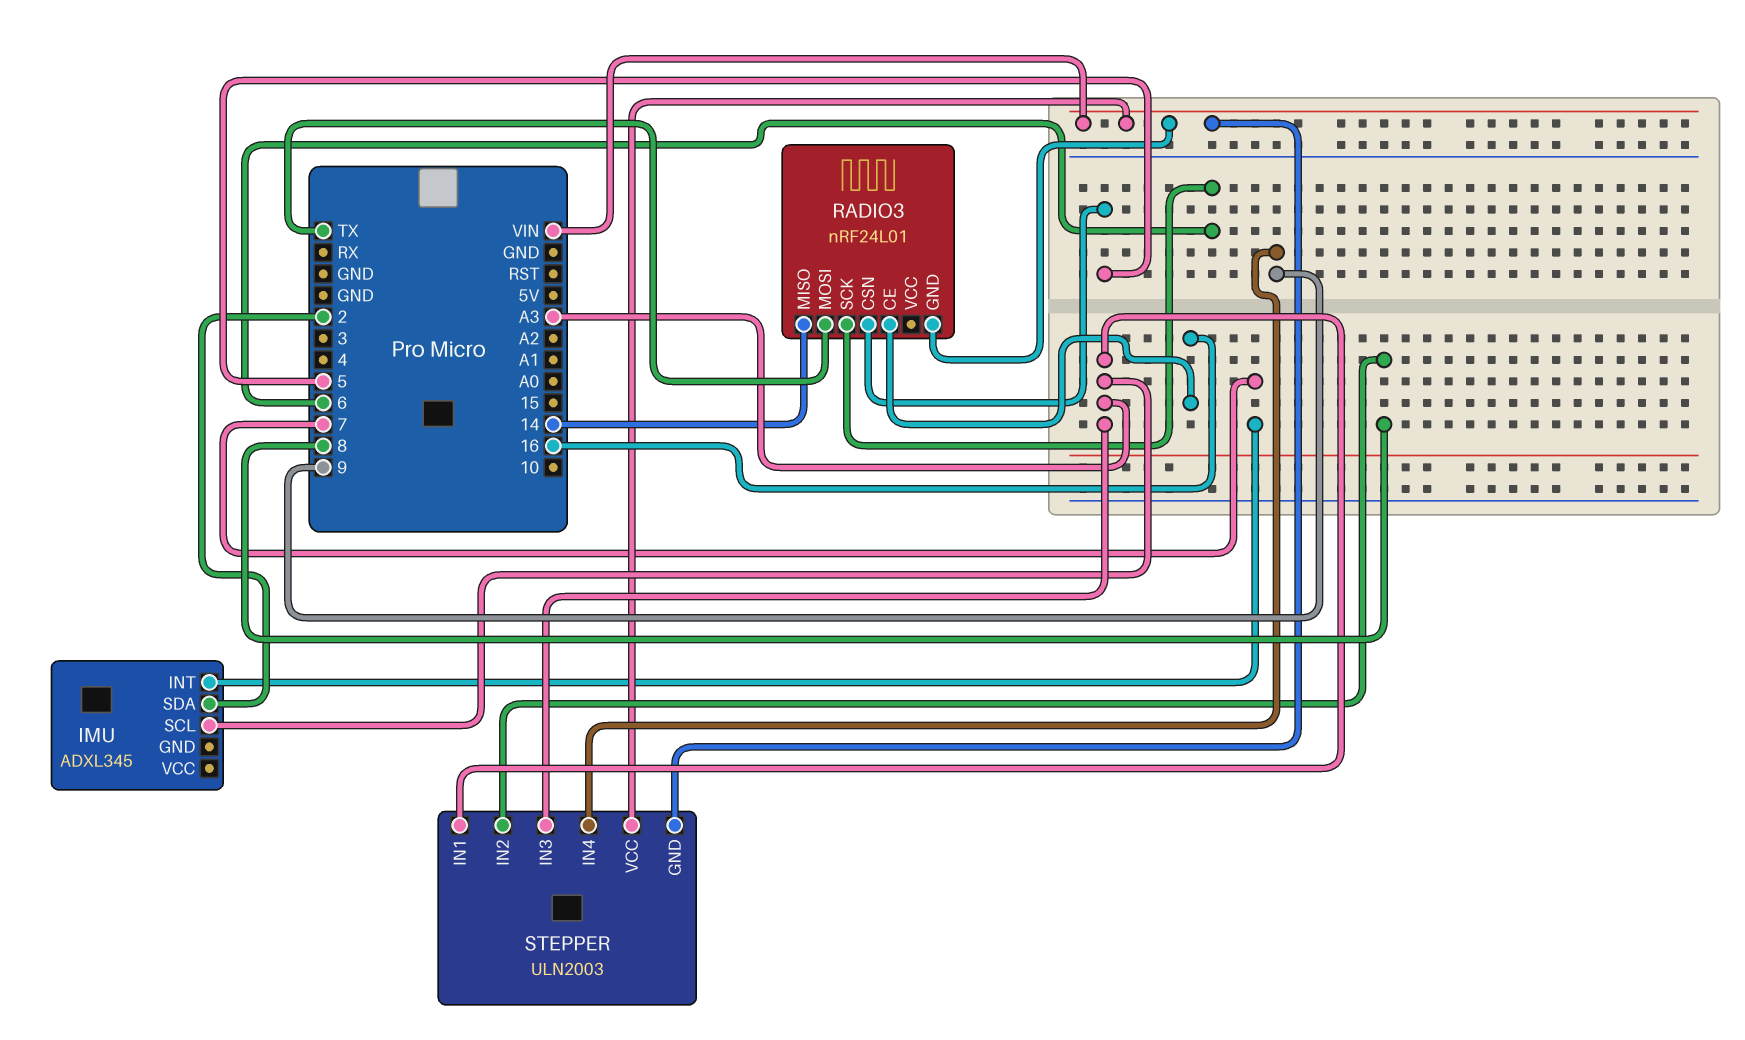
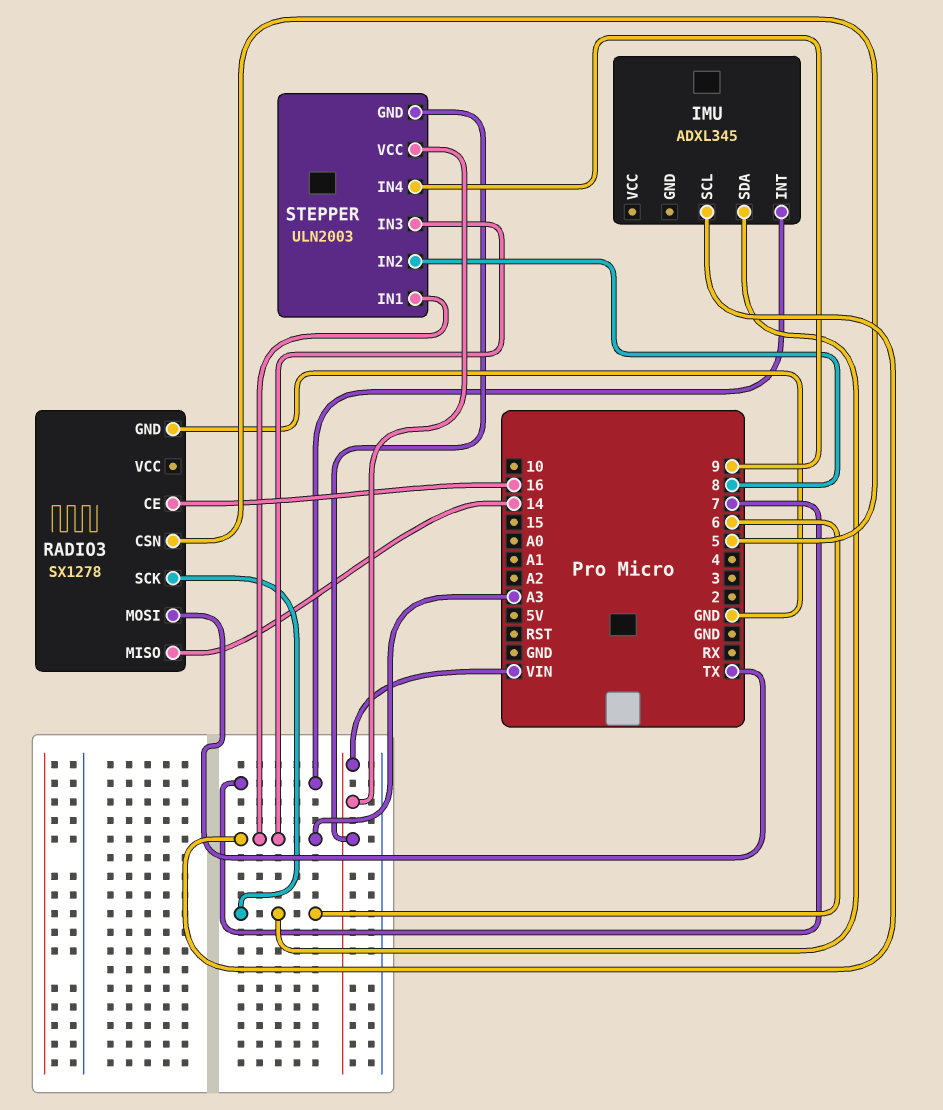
IMU pin SDA: 2 -> 6
RADIO3: nRF24L01 -> SX1278
RADIO3 pin GND: VIN -> GND

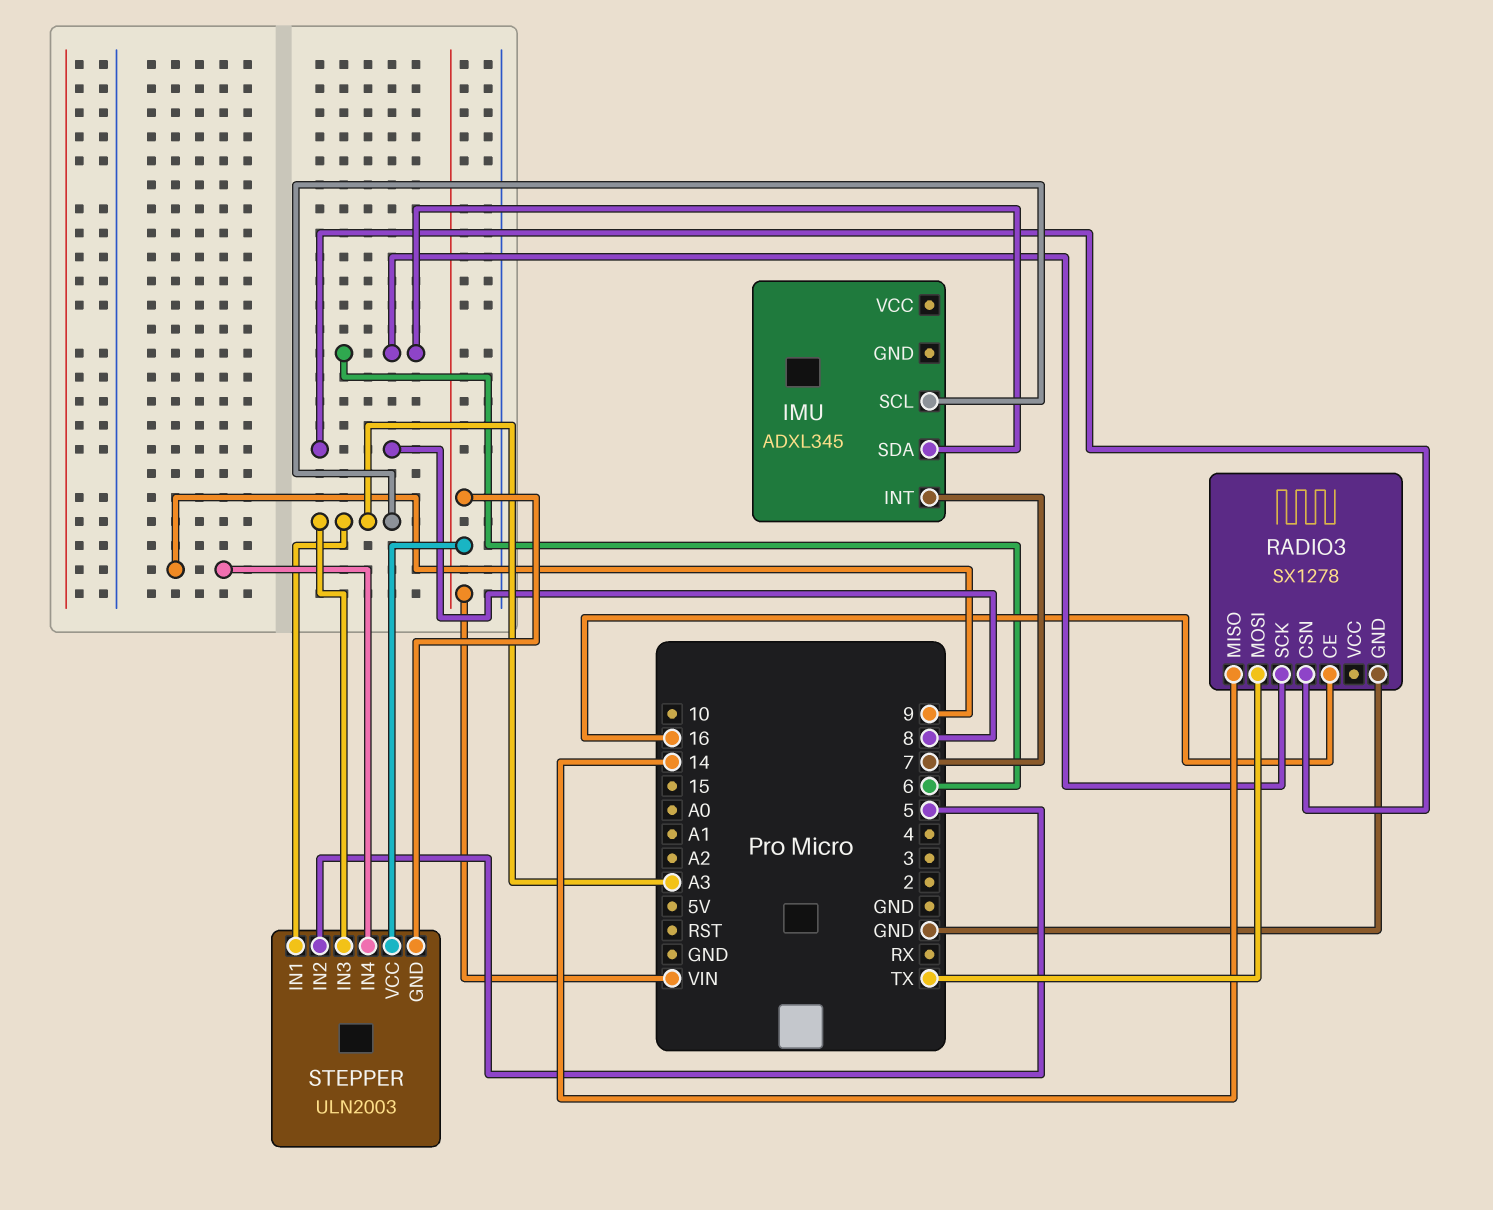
RADIO3 pin CSN: 5 -> 8
STEPPER pin IN2: 8 -> 5

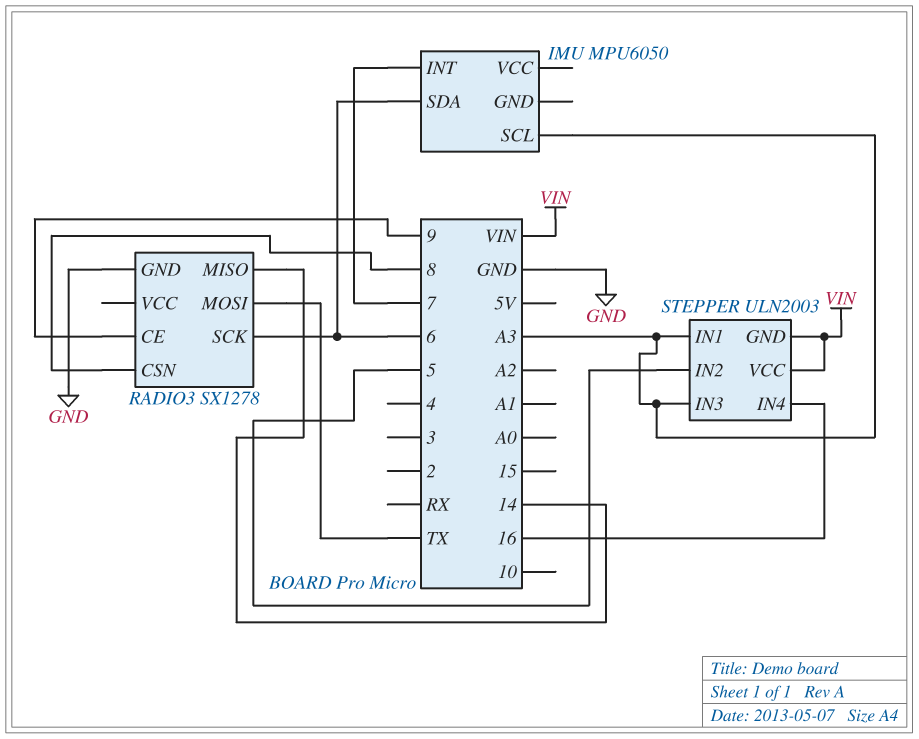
IMU: ADXL345 -> MPU6050
RADIO3 pin CE: 16 -> 9
STEPPER pin IN4: 9 -> 16

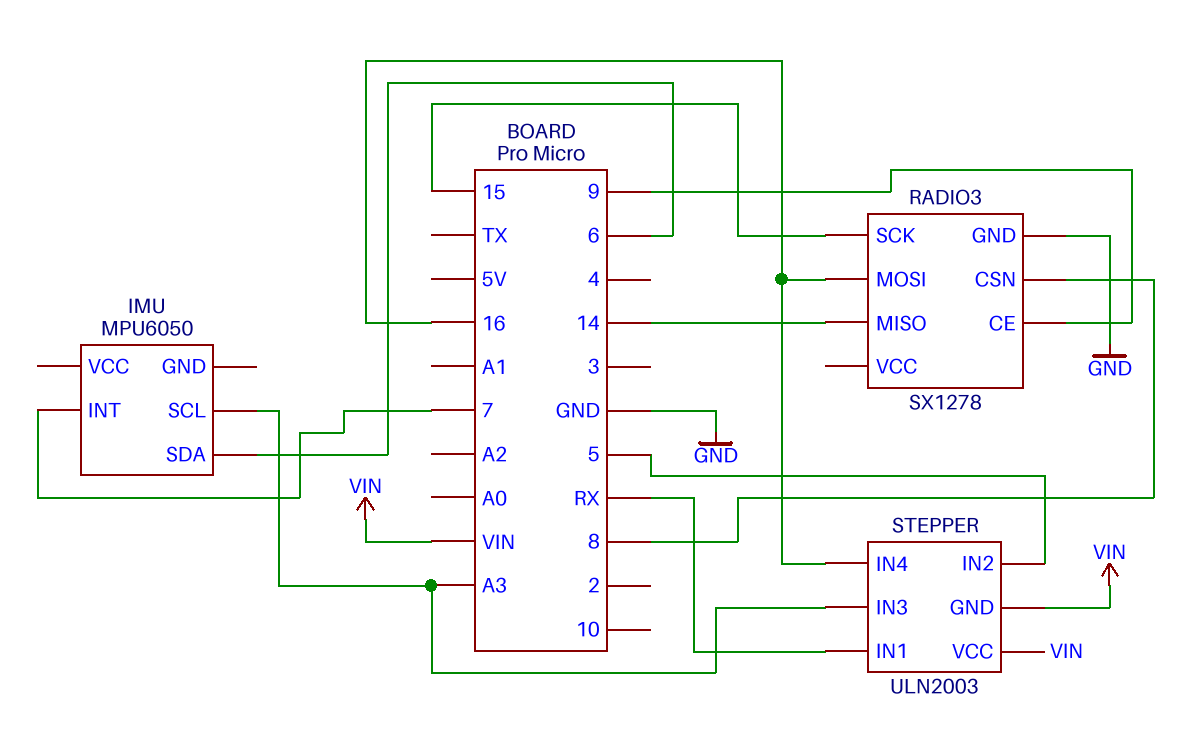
RADIO3 pin MOSI: TX -> 16
RADIO3 pin SCK: 6 -> 15
STEPPER pin IN1: A3 -> RX

